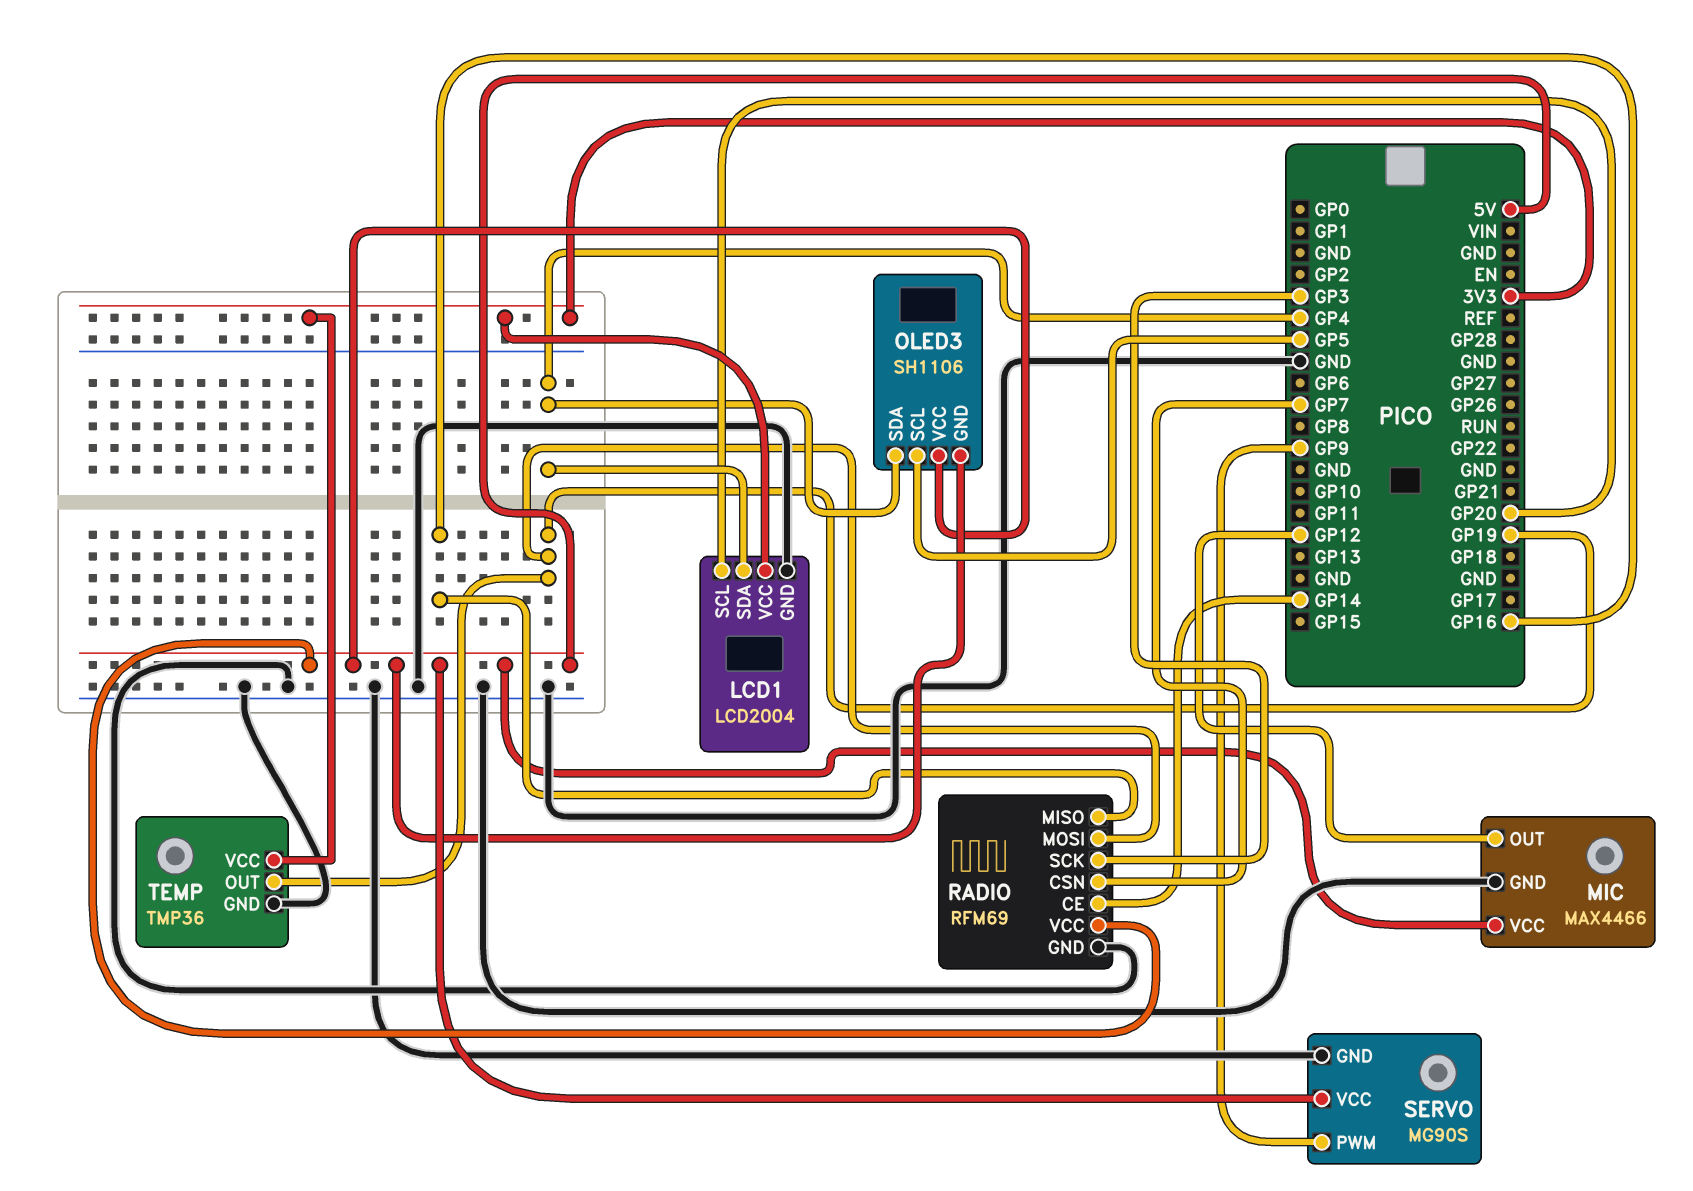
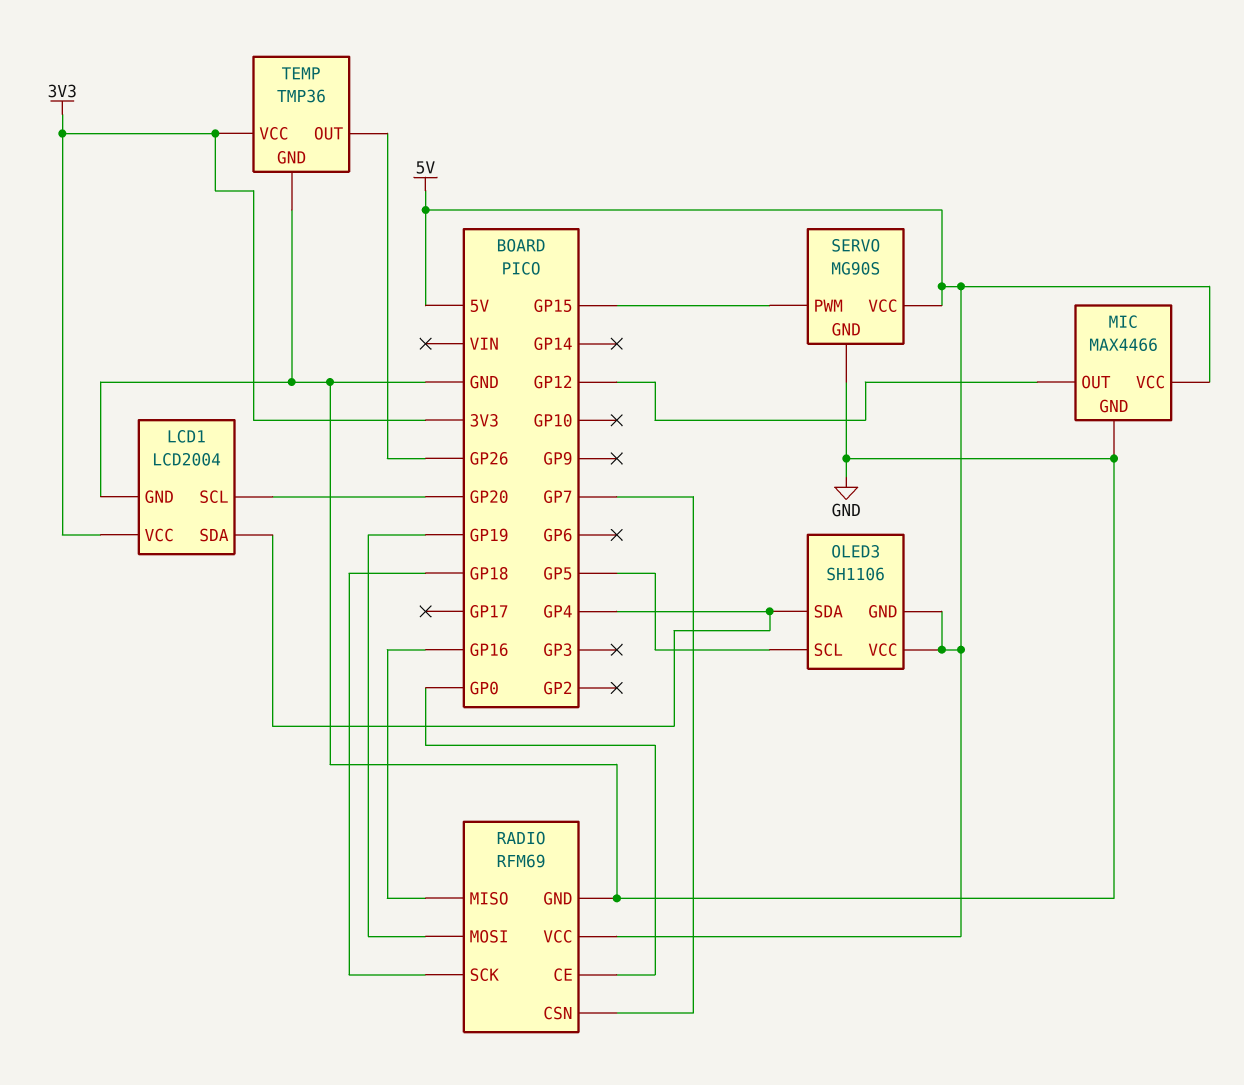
RADIO pin CE: GP14 -> GP0
RADIO pin SCK: GP3 -> GP18
SERVO pin PWM: GP9 -> GP15
TEMP pin OUT: GP19 -> GP26

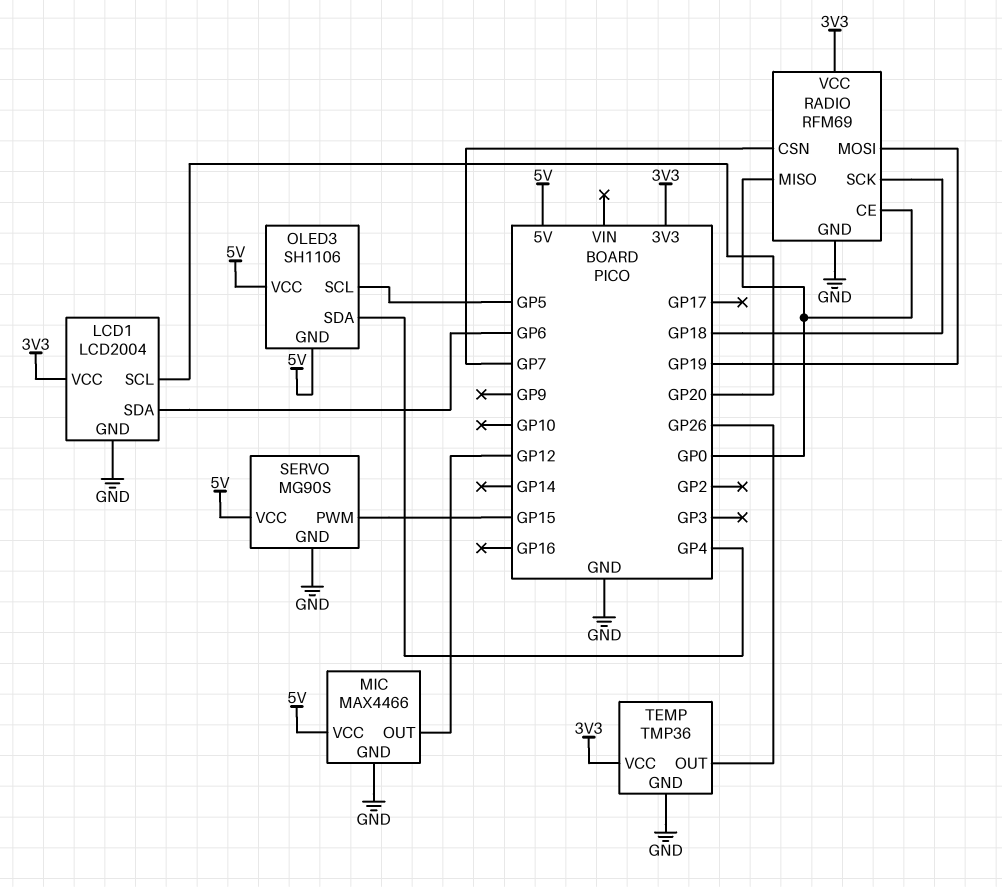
LCD1 pin SDA: GP4 -> GP6
RADIO pin MISO: GP16 -> GP0
RADIO pin VCC: 5V -> 3V3

